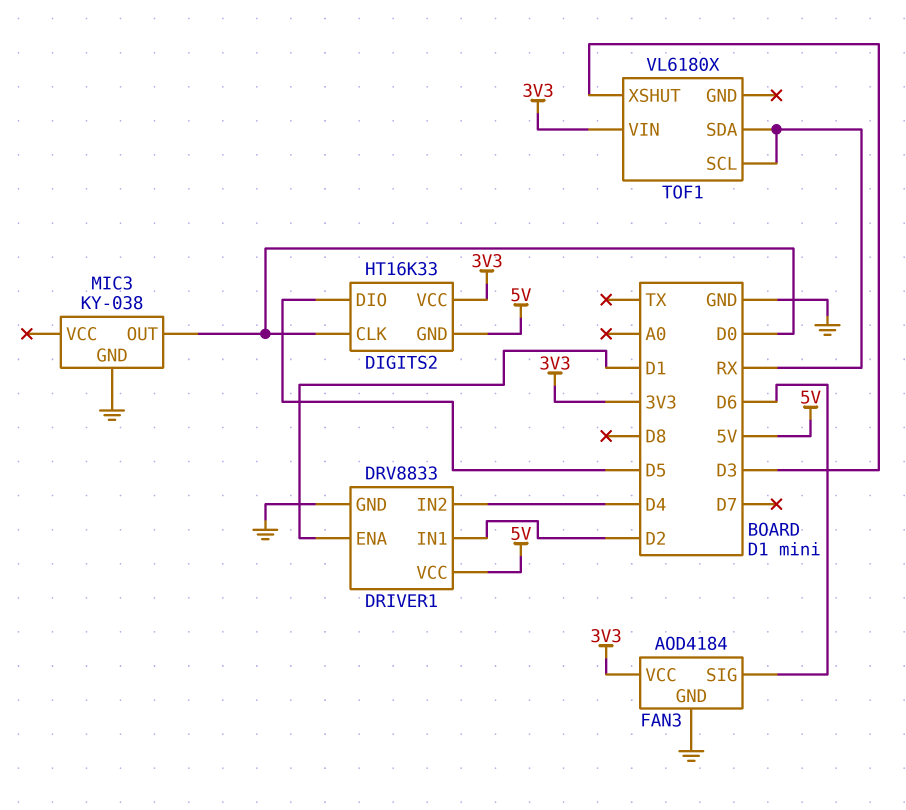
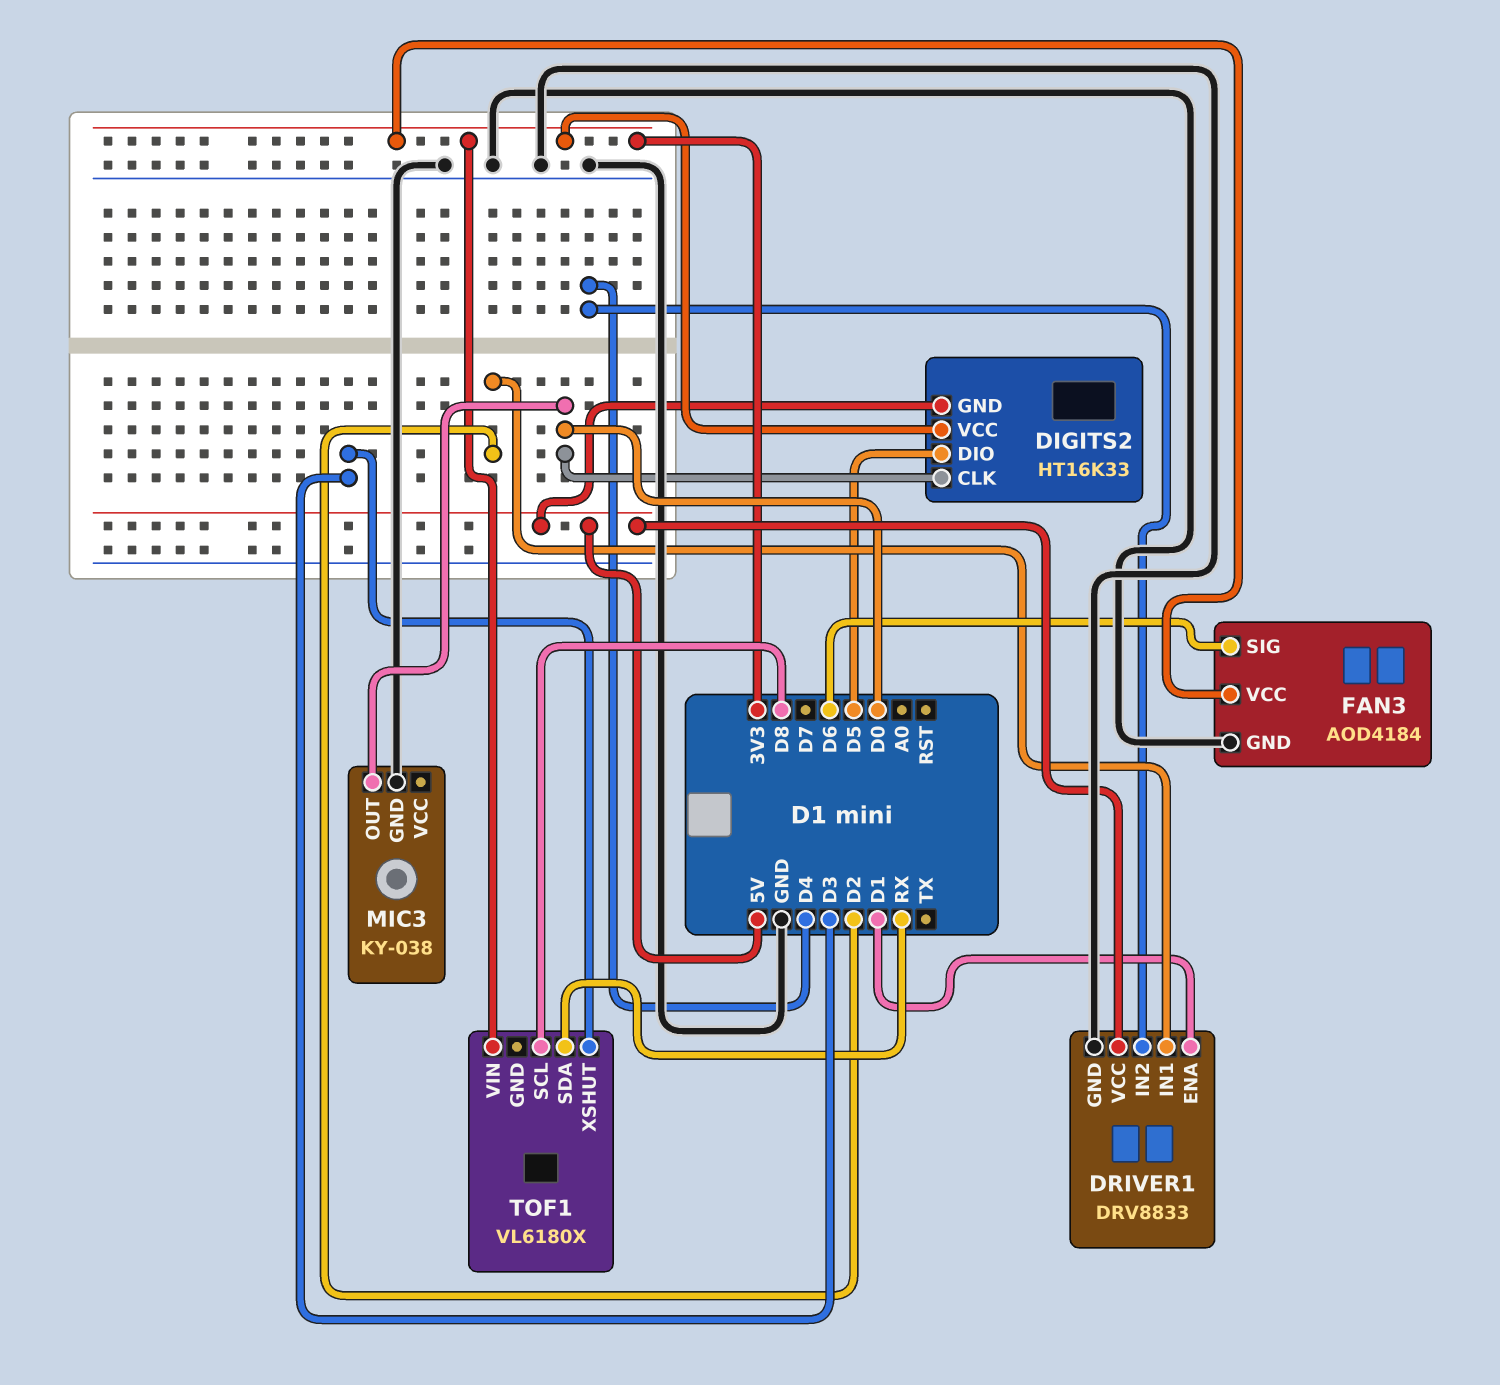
TOF1 pin SCL: RX -> D8

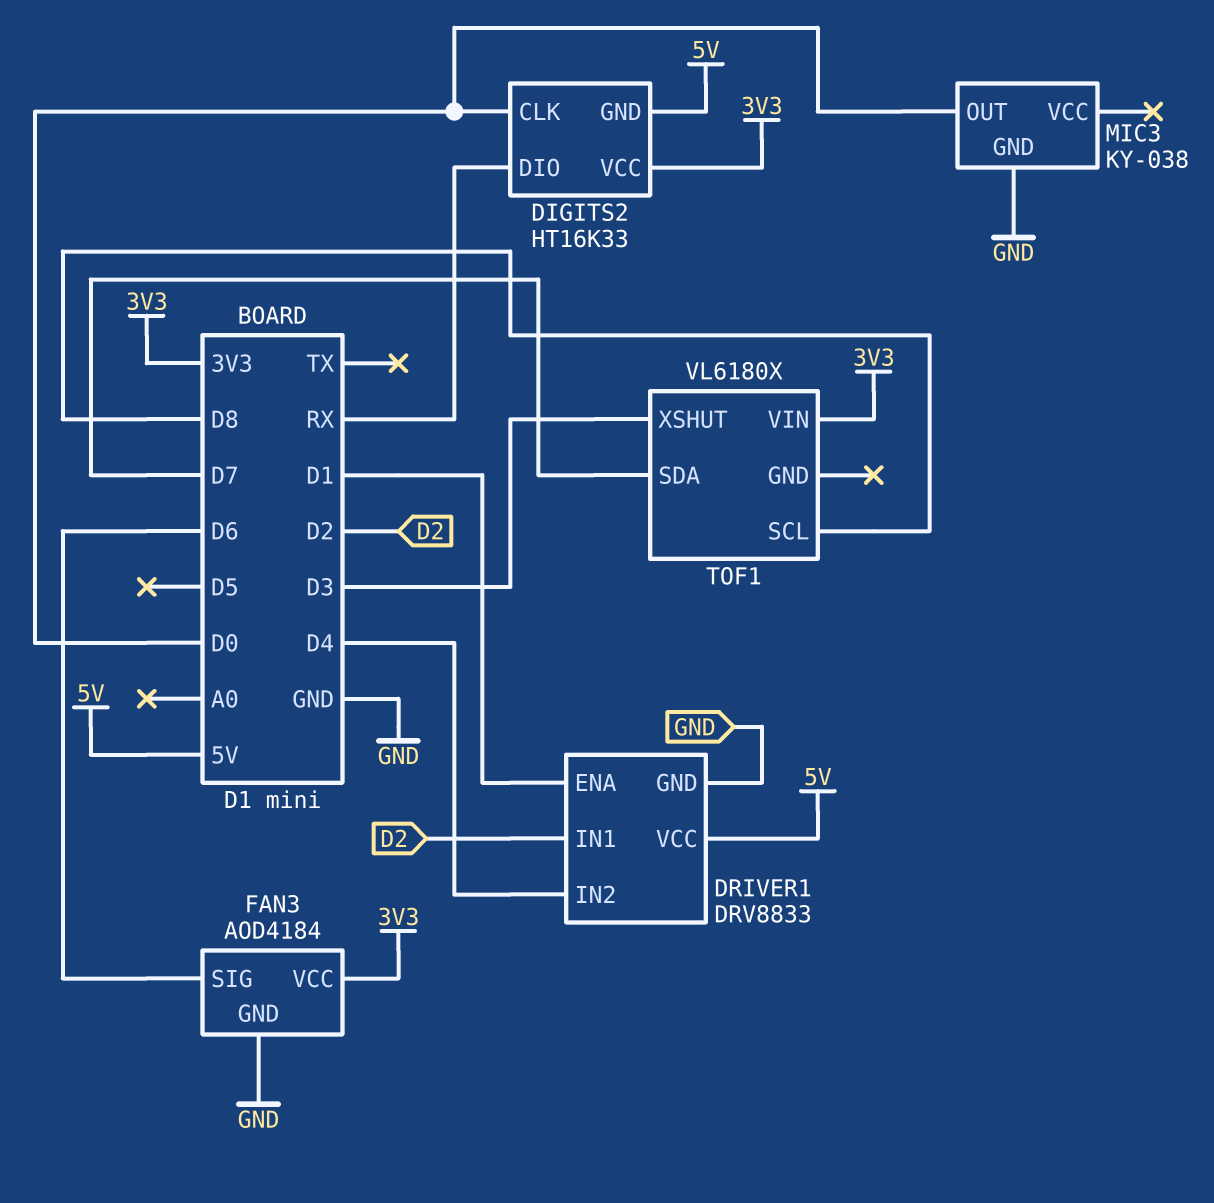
DIGITS2 pin DIO: D5 -> RX
TOF1 pin SDA: RX -> D7

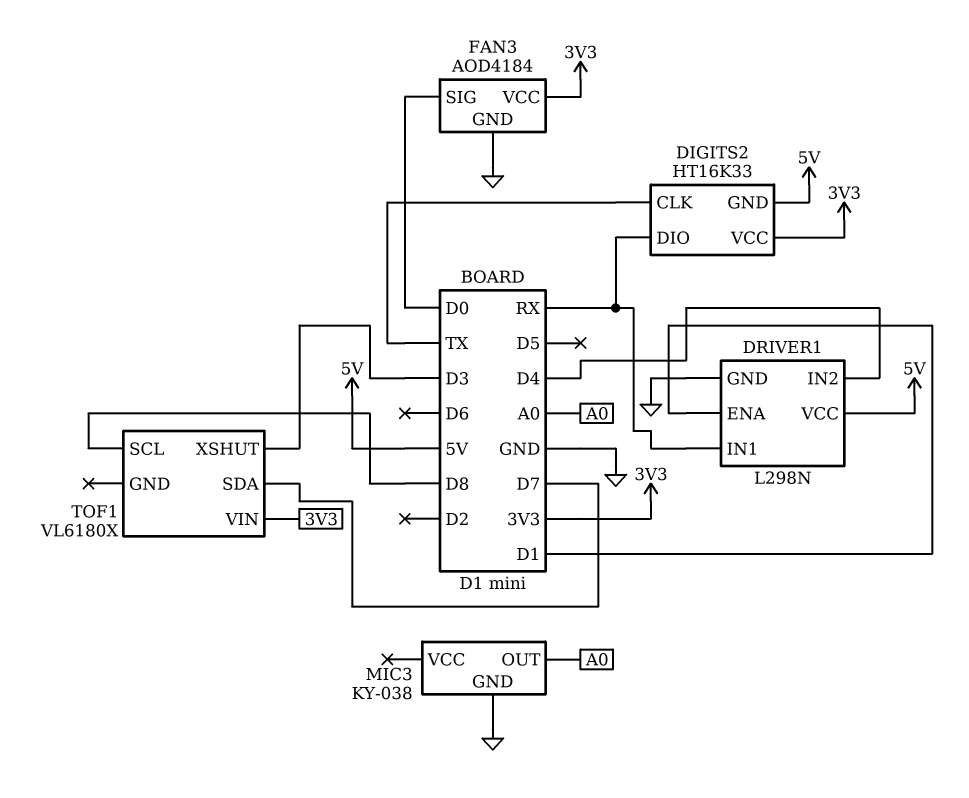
DIGITS2 pin CLK: D0 -> TX
DRIVER1: DRV8833 -> L298N
DRIVER1 pin IN1: D2 -> RX
FAN3 pin SIG: D6 -> D0
MIC3 pin OUT: D0 -> A0

